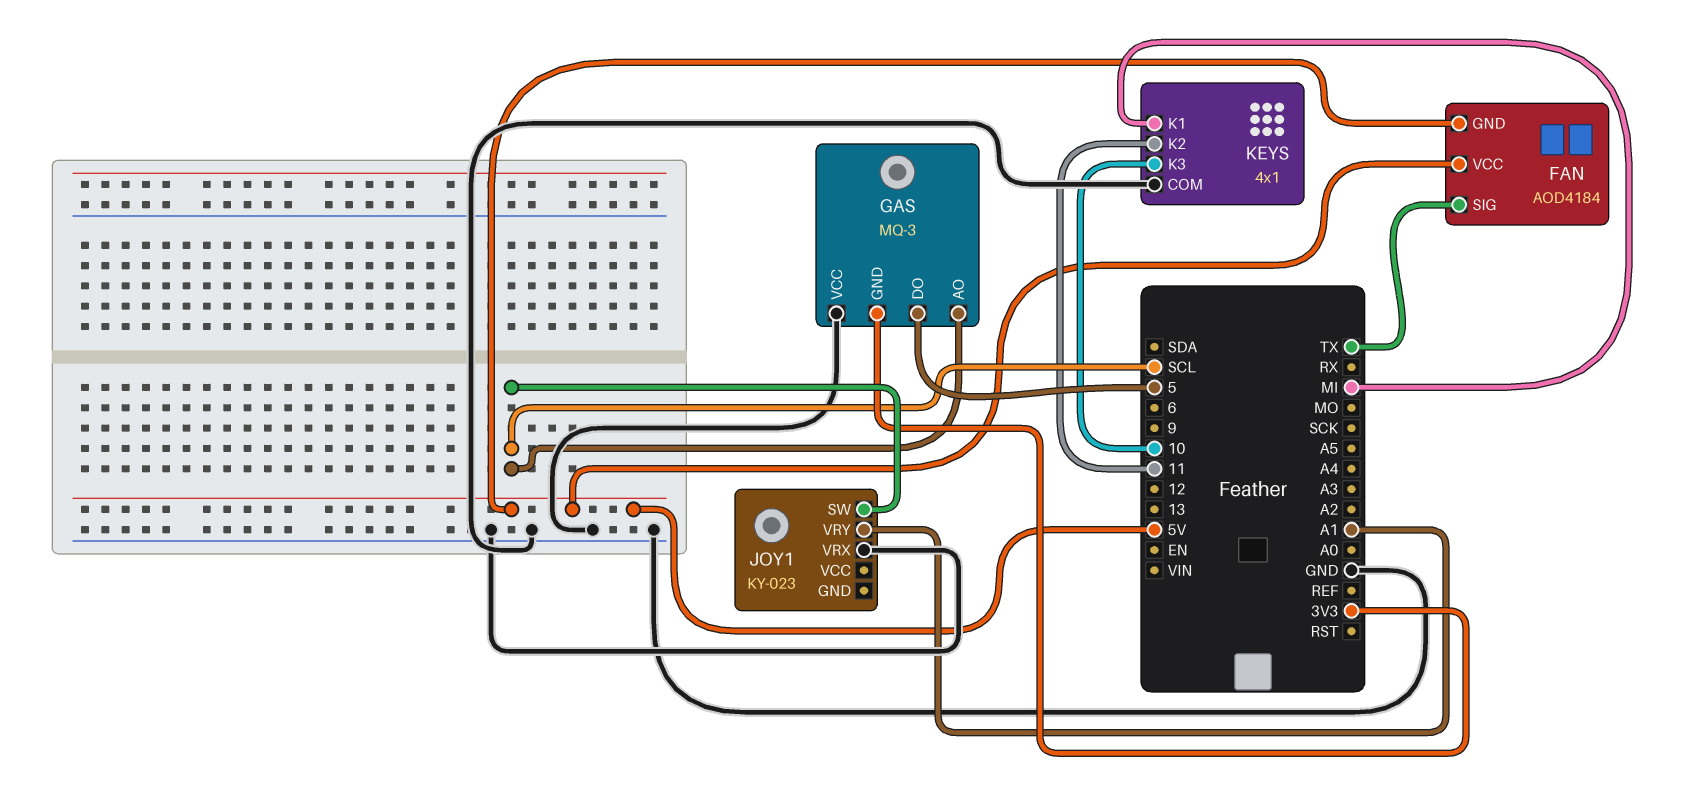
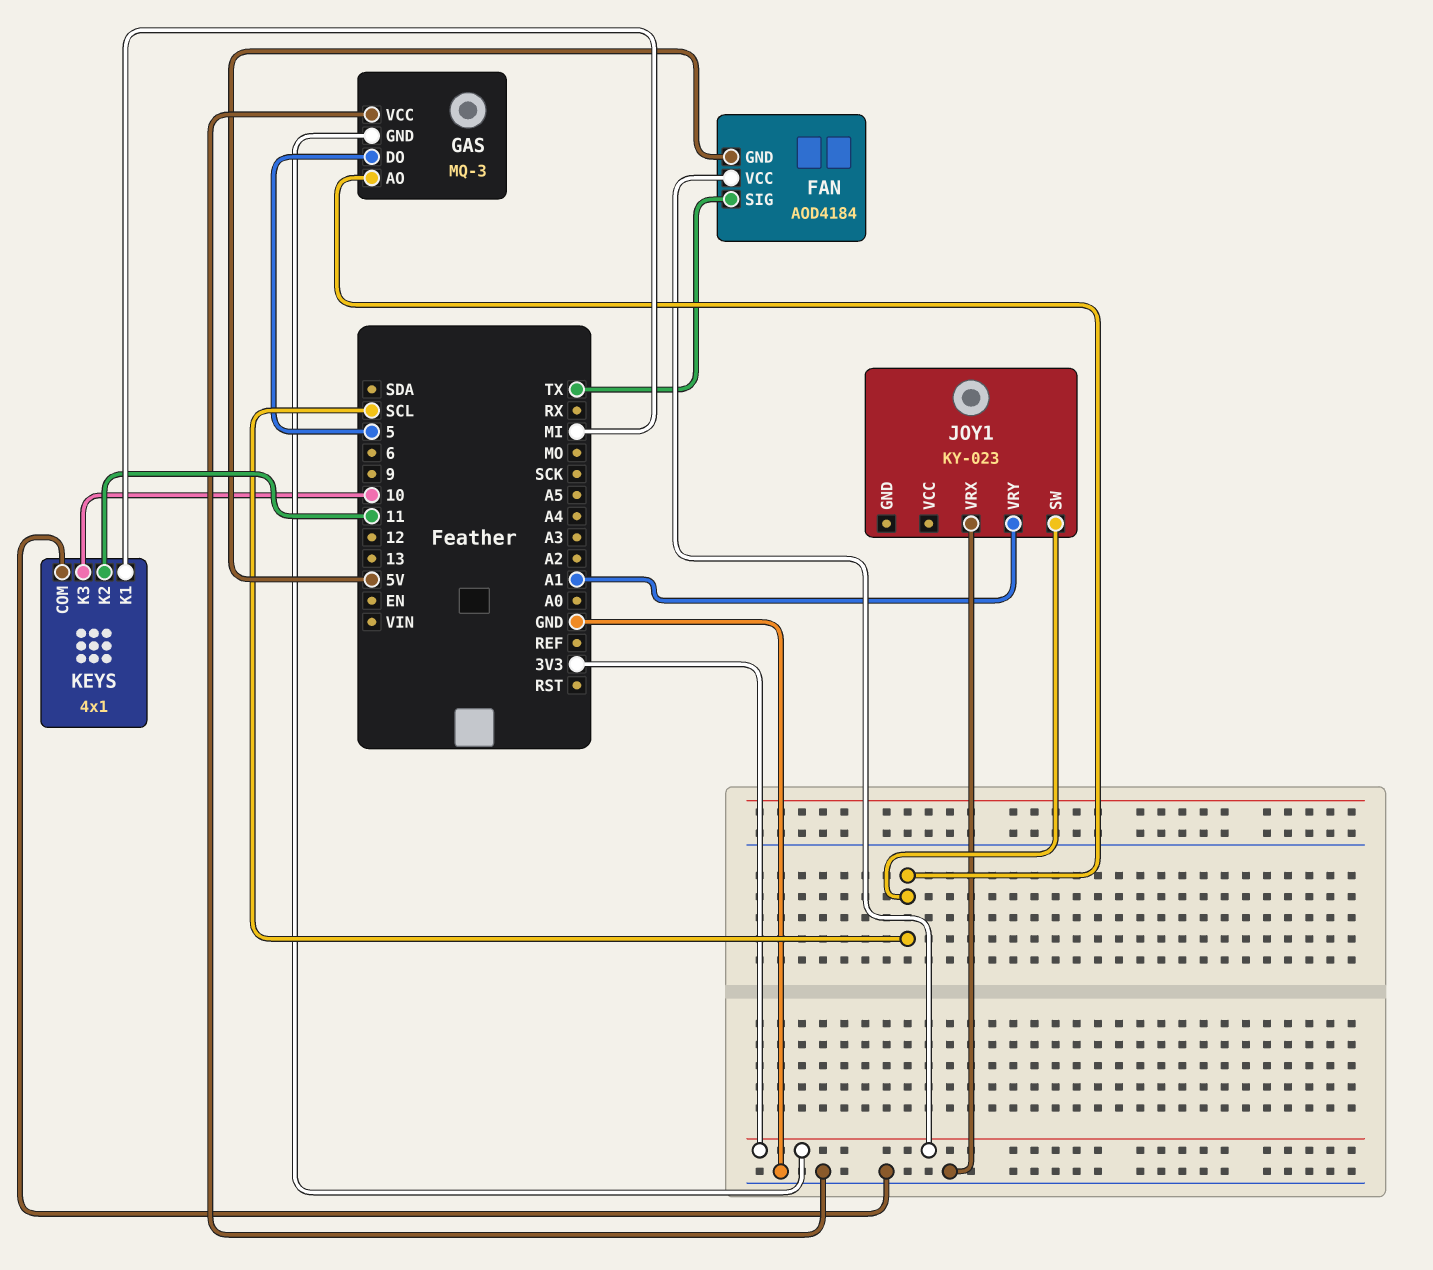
FAN pin VCC: 5V -> 3V3

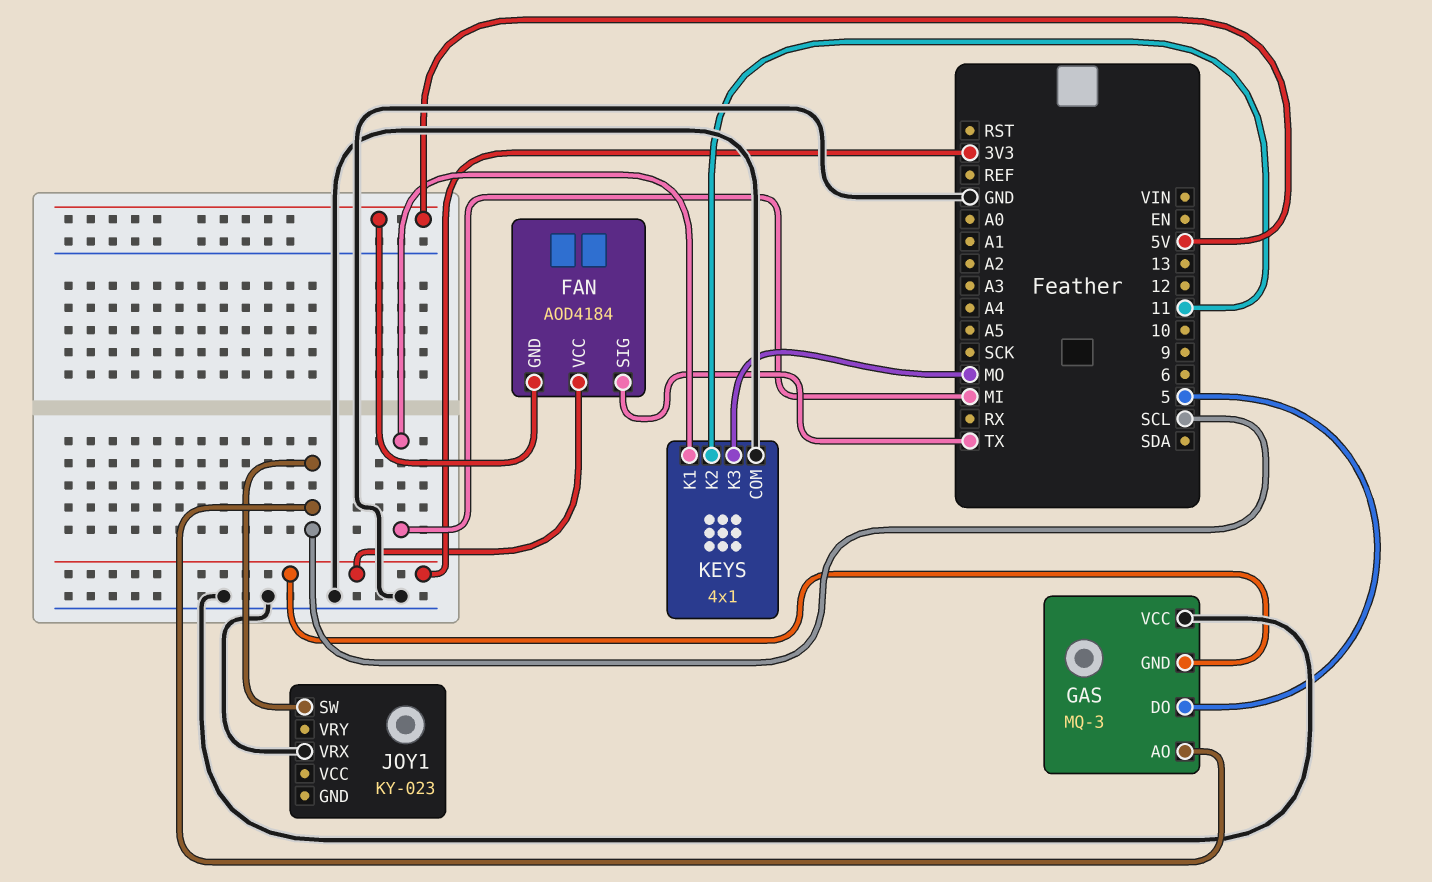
JOY1 pin VRY: A1 -> none
KEYS pin K3: 10 -> MO

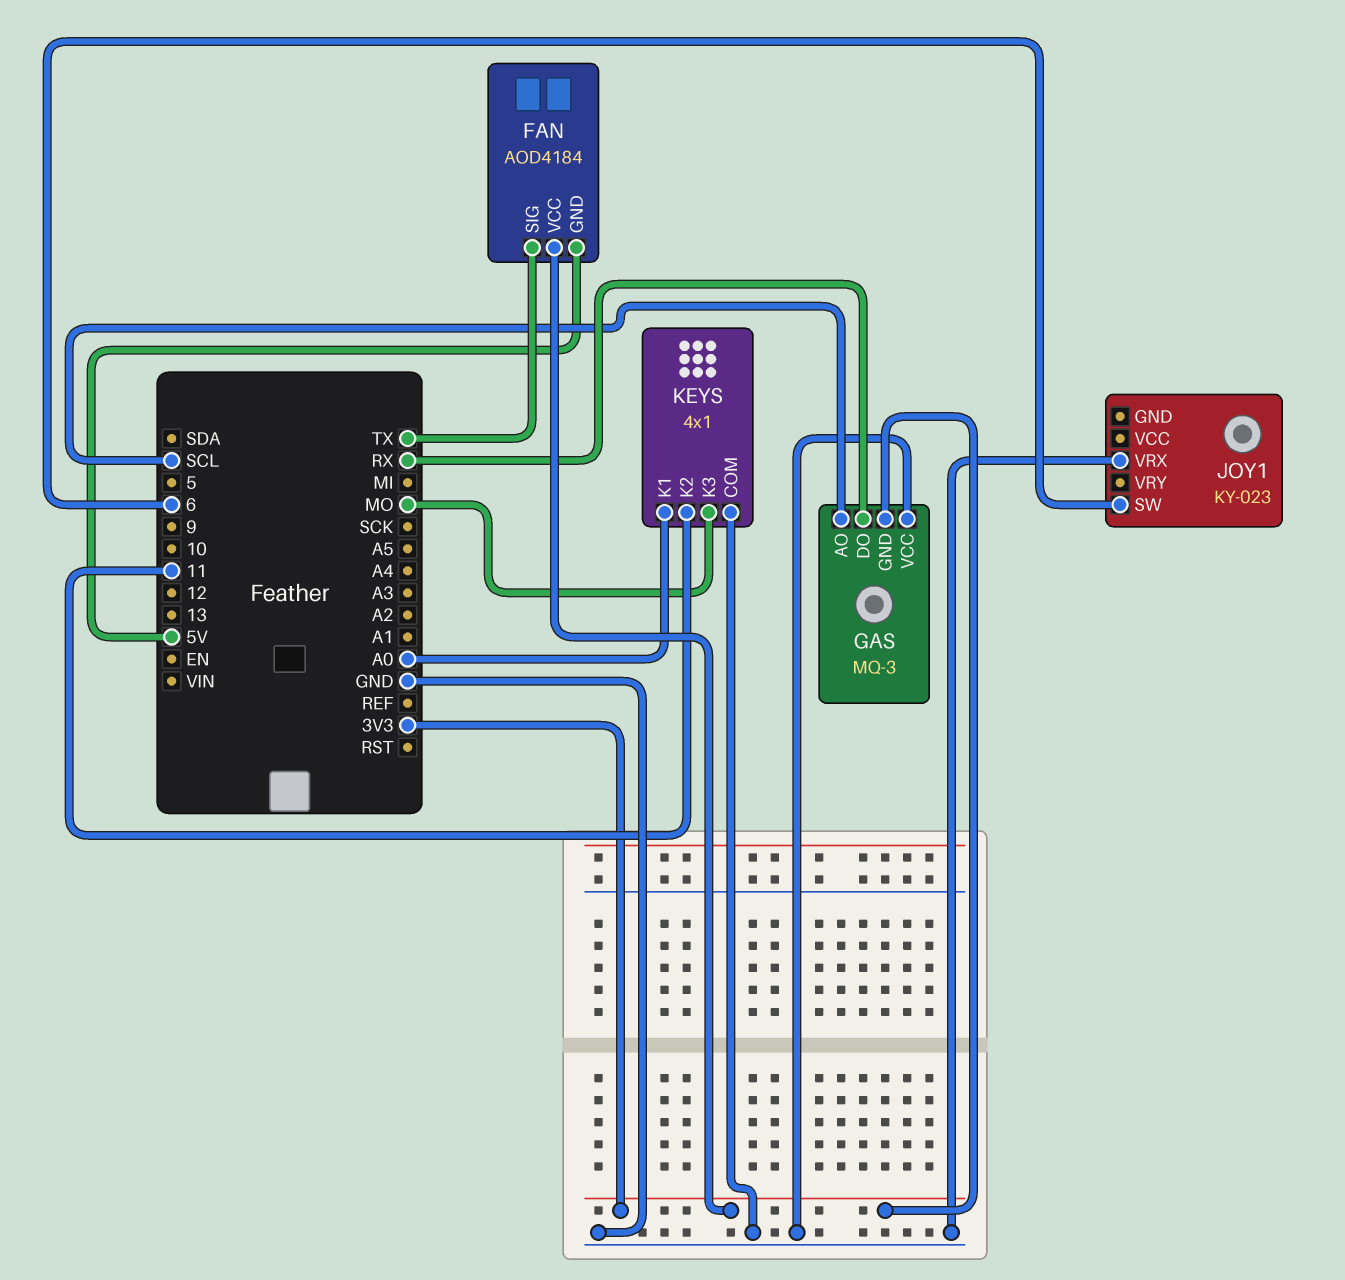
GAS pin DO: 5 -> RX
JOY1 pin SW: SCL -> 6
KEYS pin K1: MI -> A0

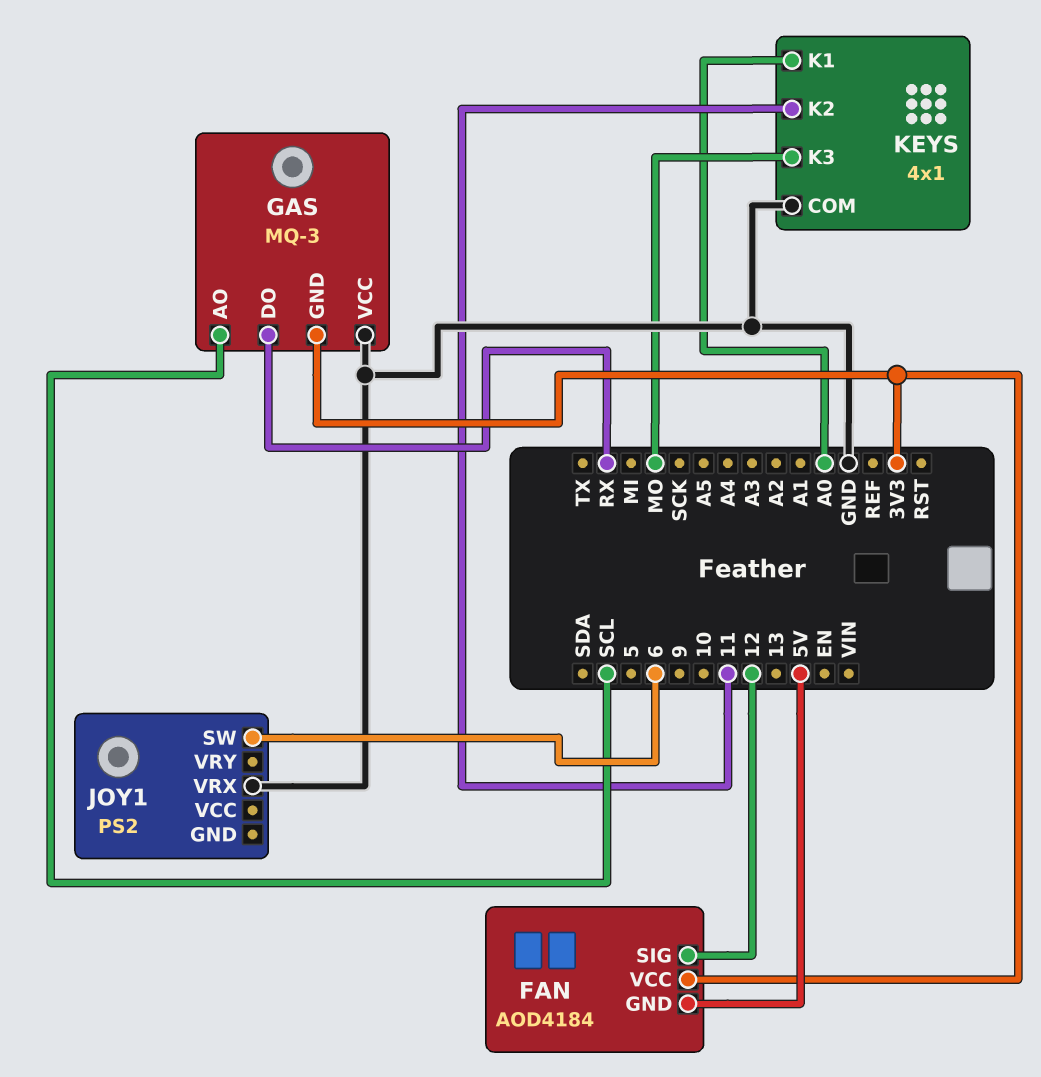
FAN pin SIG: TX -> 12
JOY1: KY-023 -> PS2

